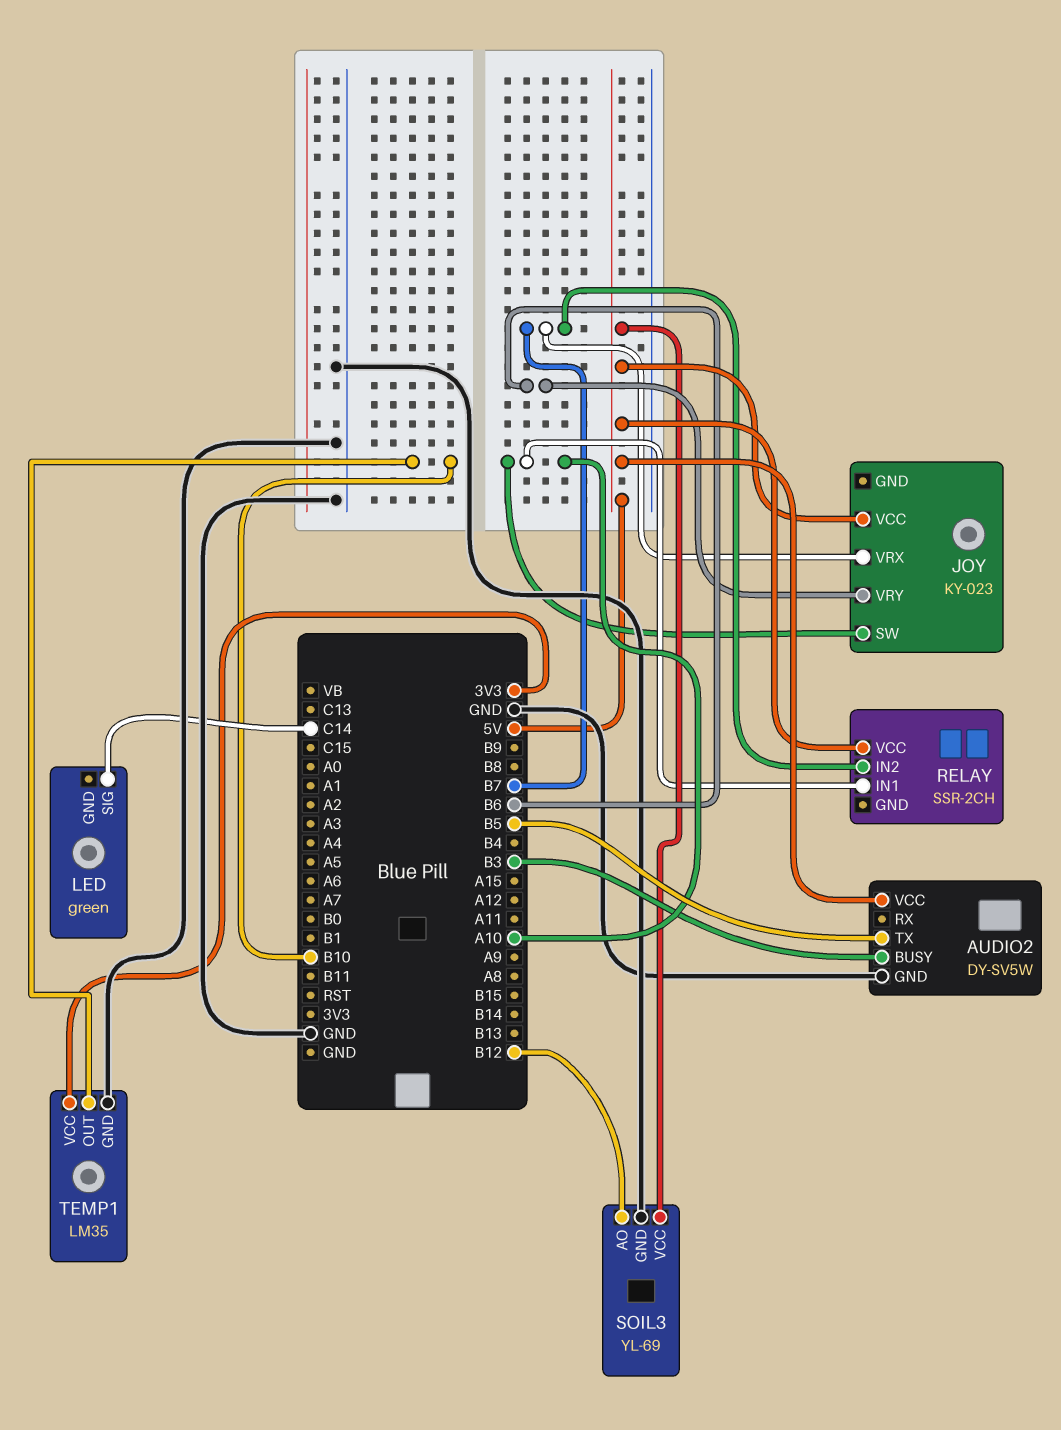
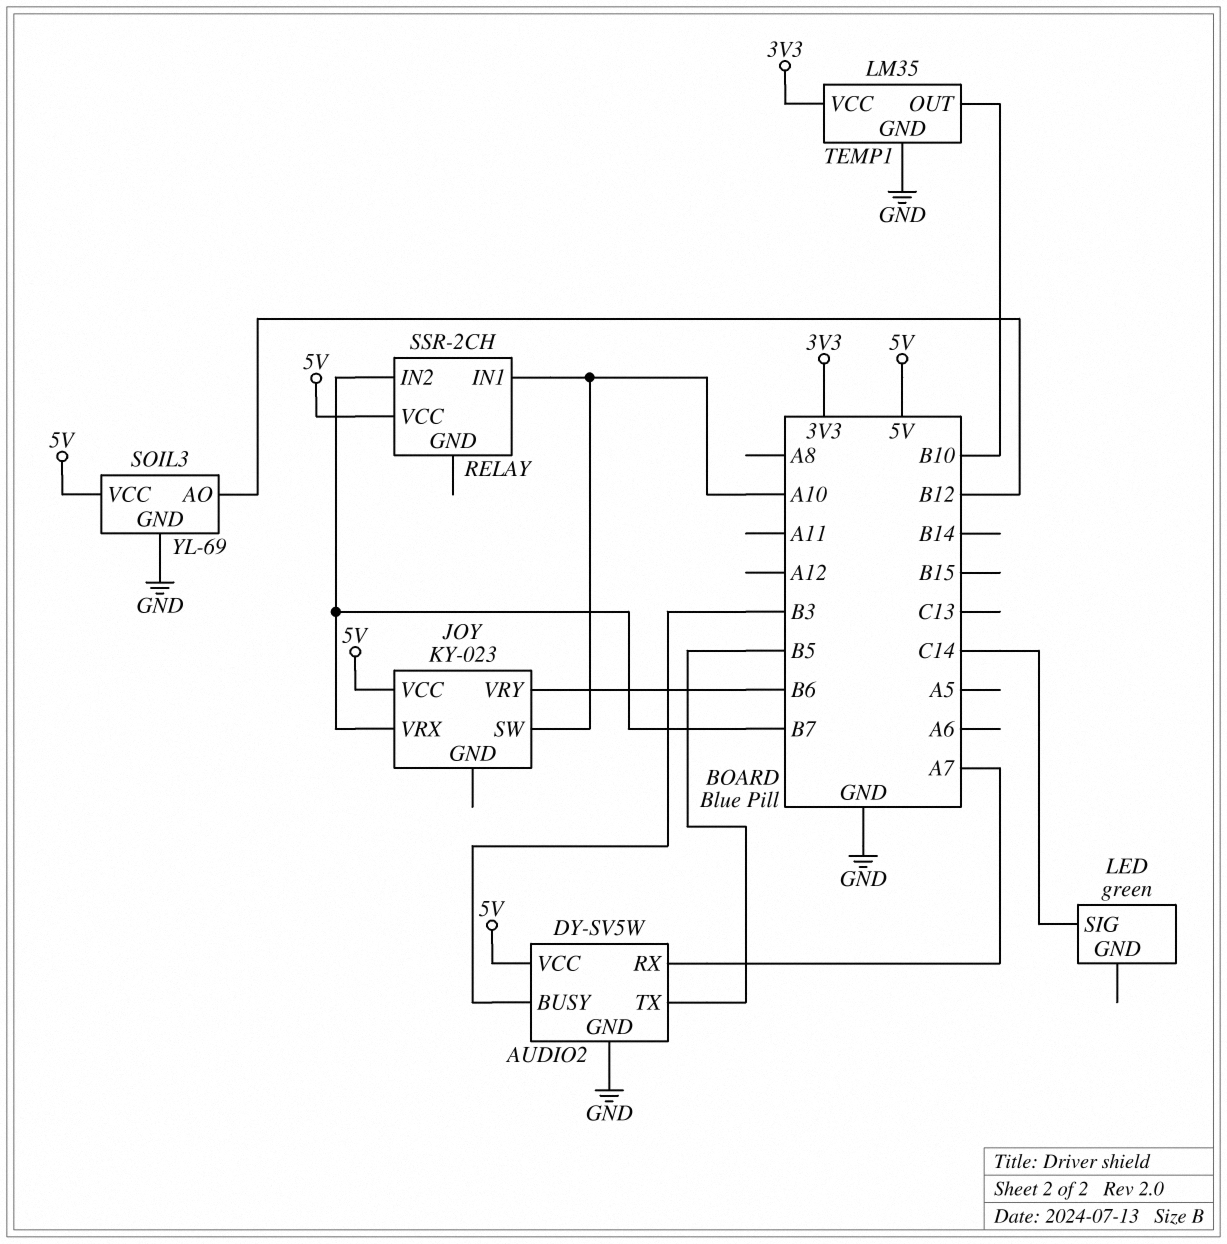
AUDIO2 pin RX: none -> A7

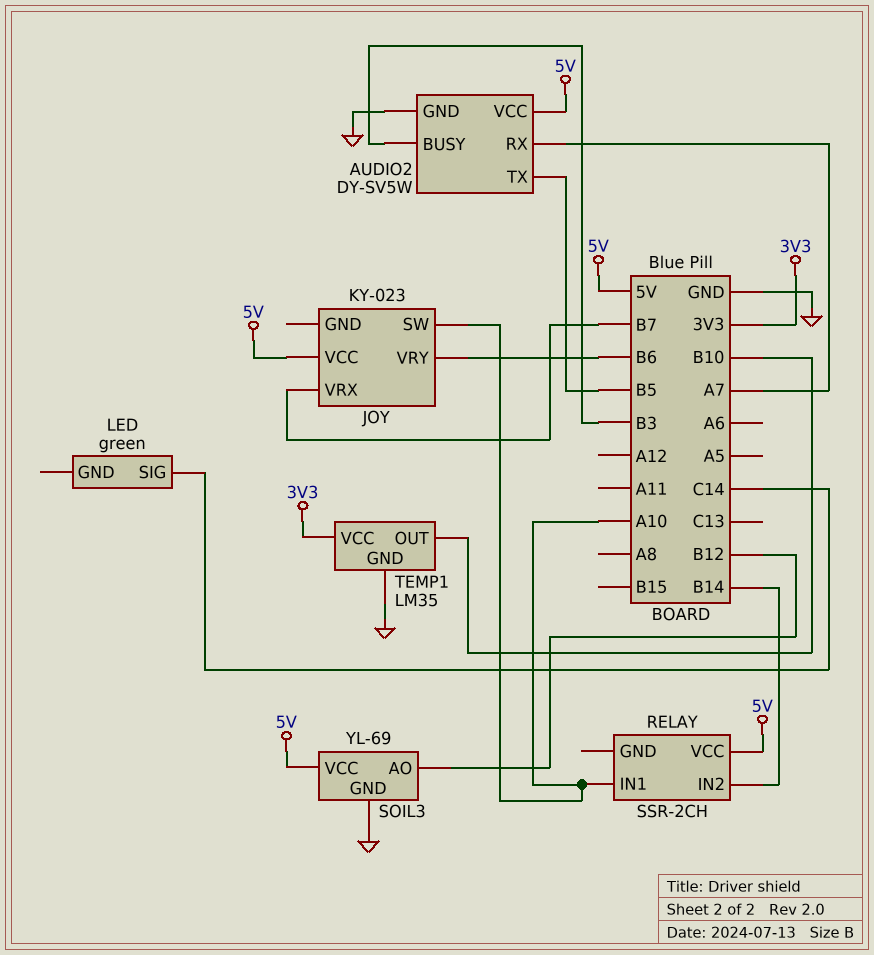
RELAY pin IN2: B7 -> B14

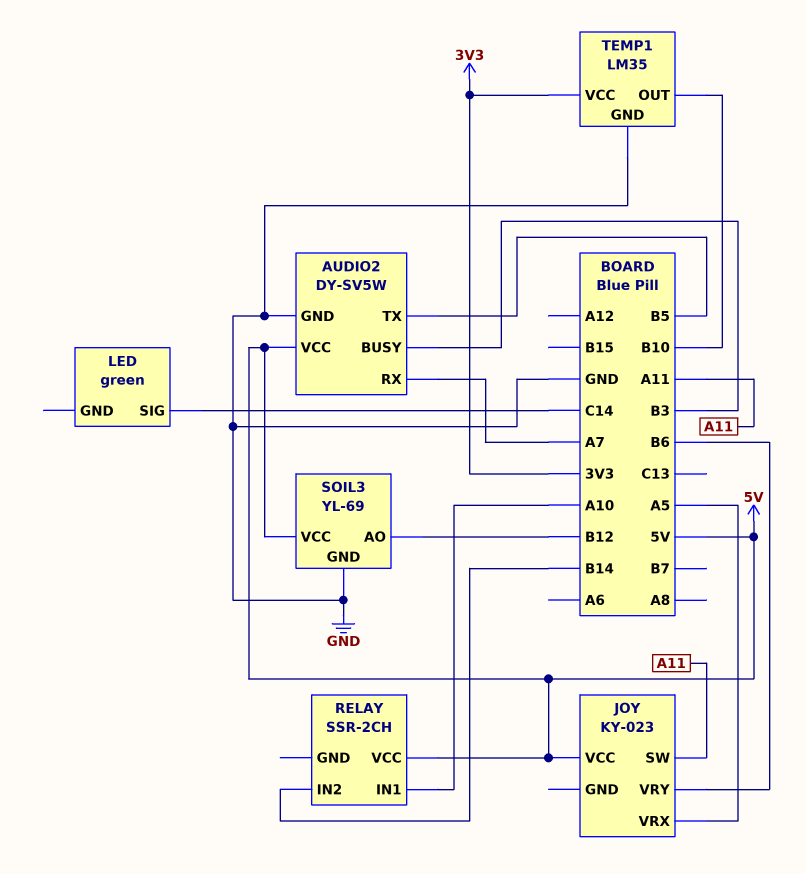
JOY pin SW: A10 -> A11
JOY pin VRX: B7 -> A5

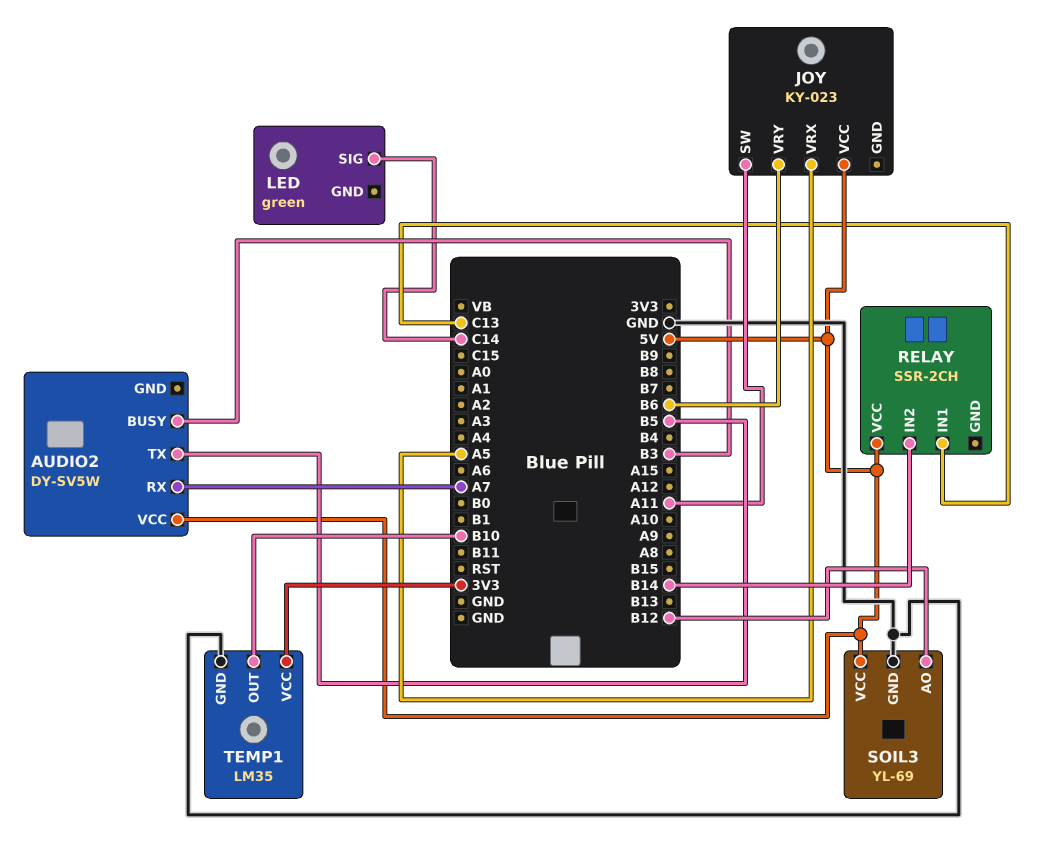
AUDIO2 pin GND: GND -> none
RELAY pin IN1: A10 -> C13

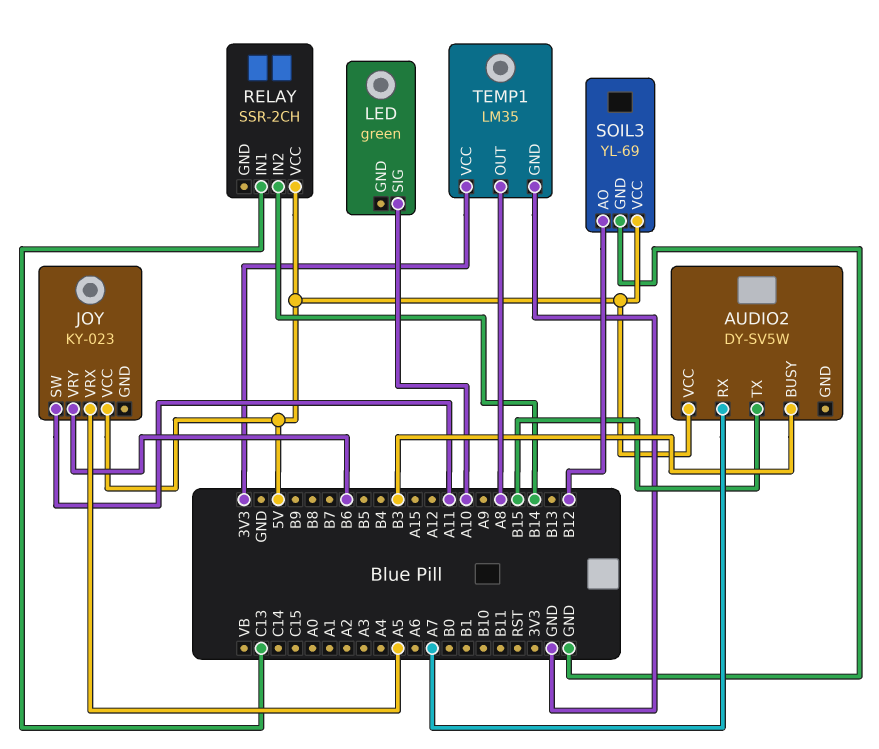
AUDIO2 pin TX: B5 -> B15
LED pin SIG: C14 -> A10
TEMP1 pin OUT: B10 -> A8

